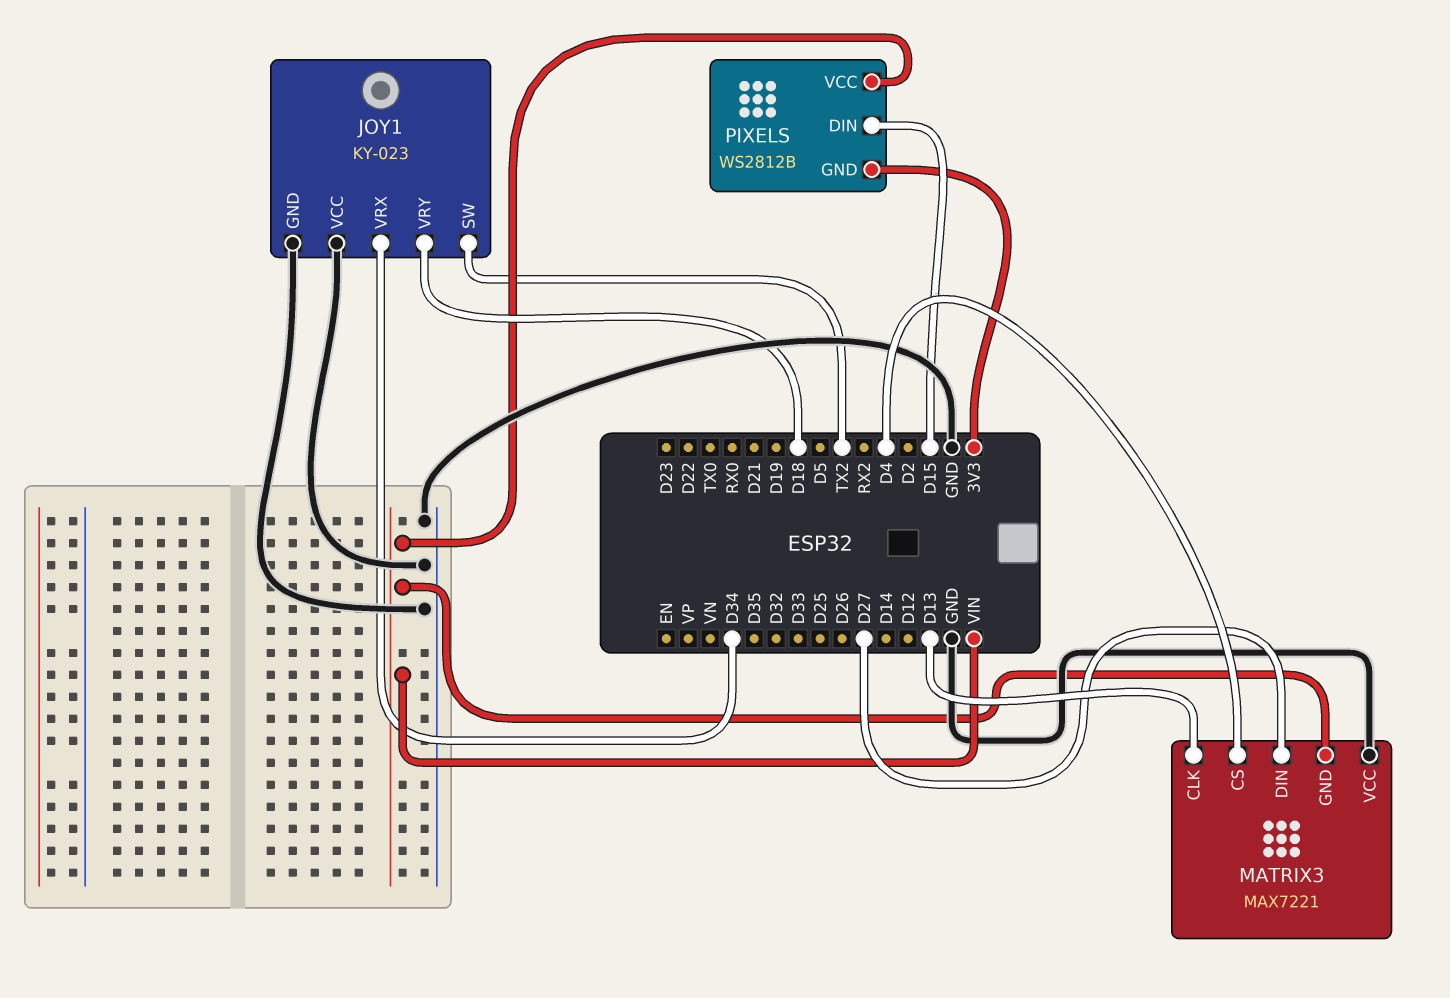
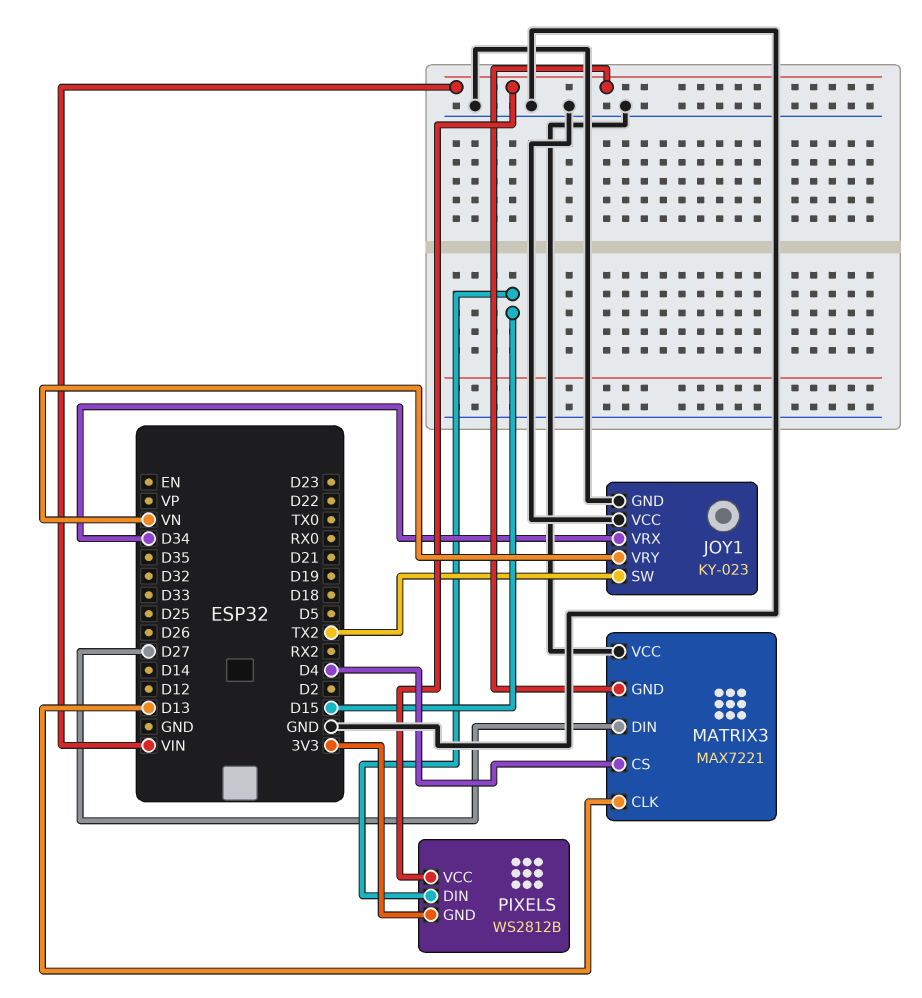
JOY1 pin VRY: D18 -> VN

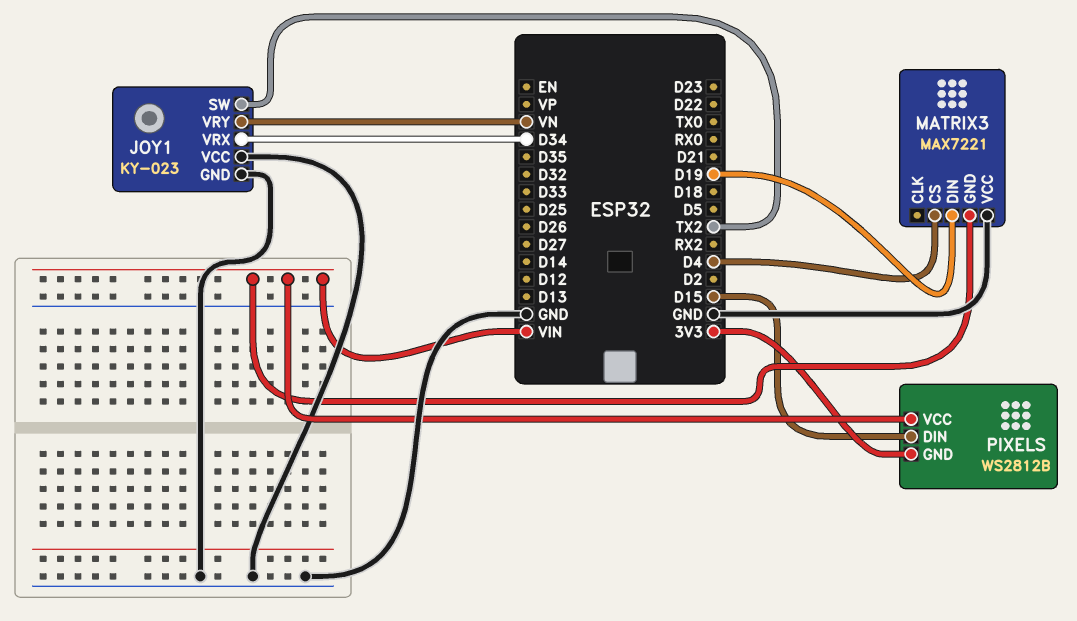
MATRIX3 pin CLK: D13 -> none
MATRIX3 pin DIN: D27 -> D19

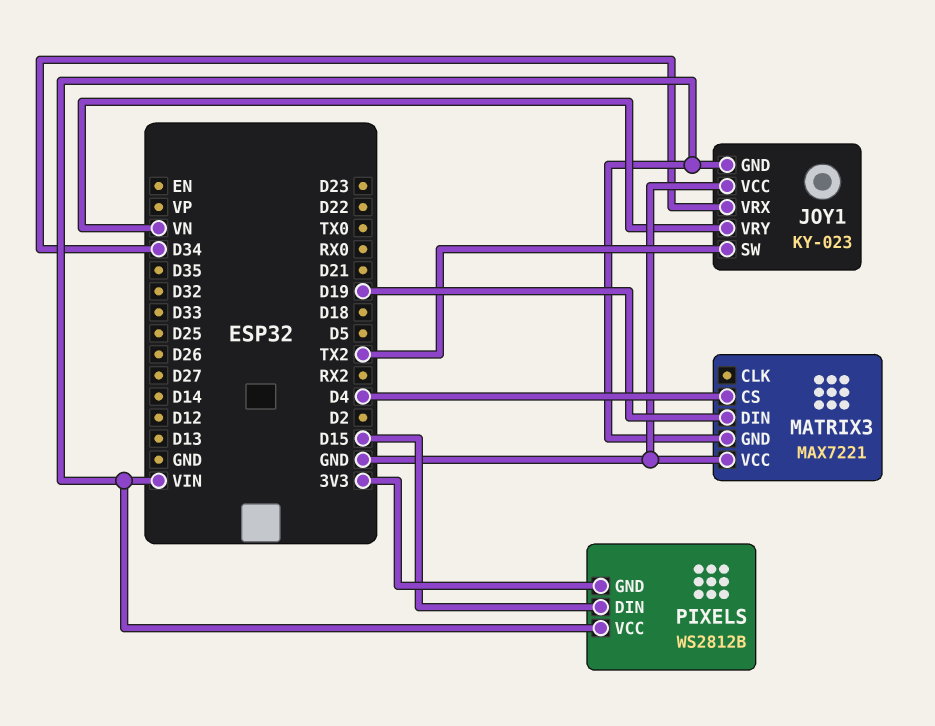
JOY1 pin GND: GND -> VIN

